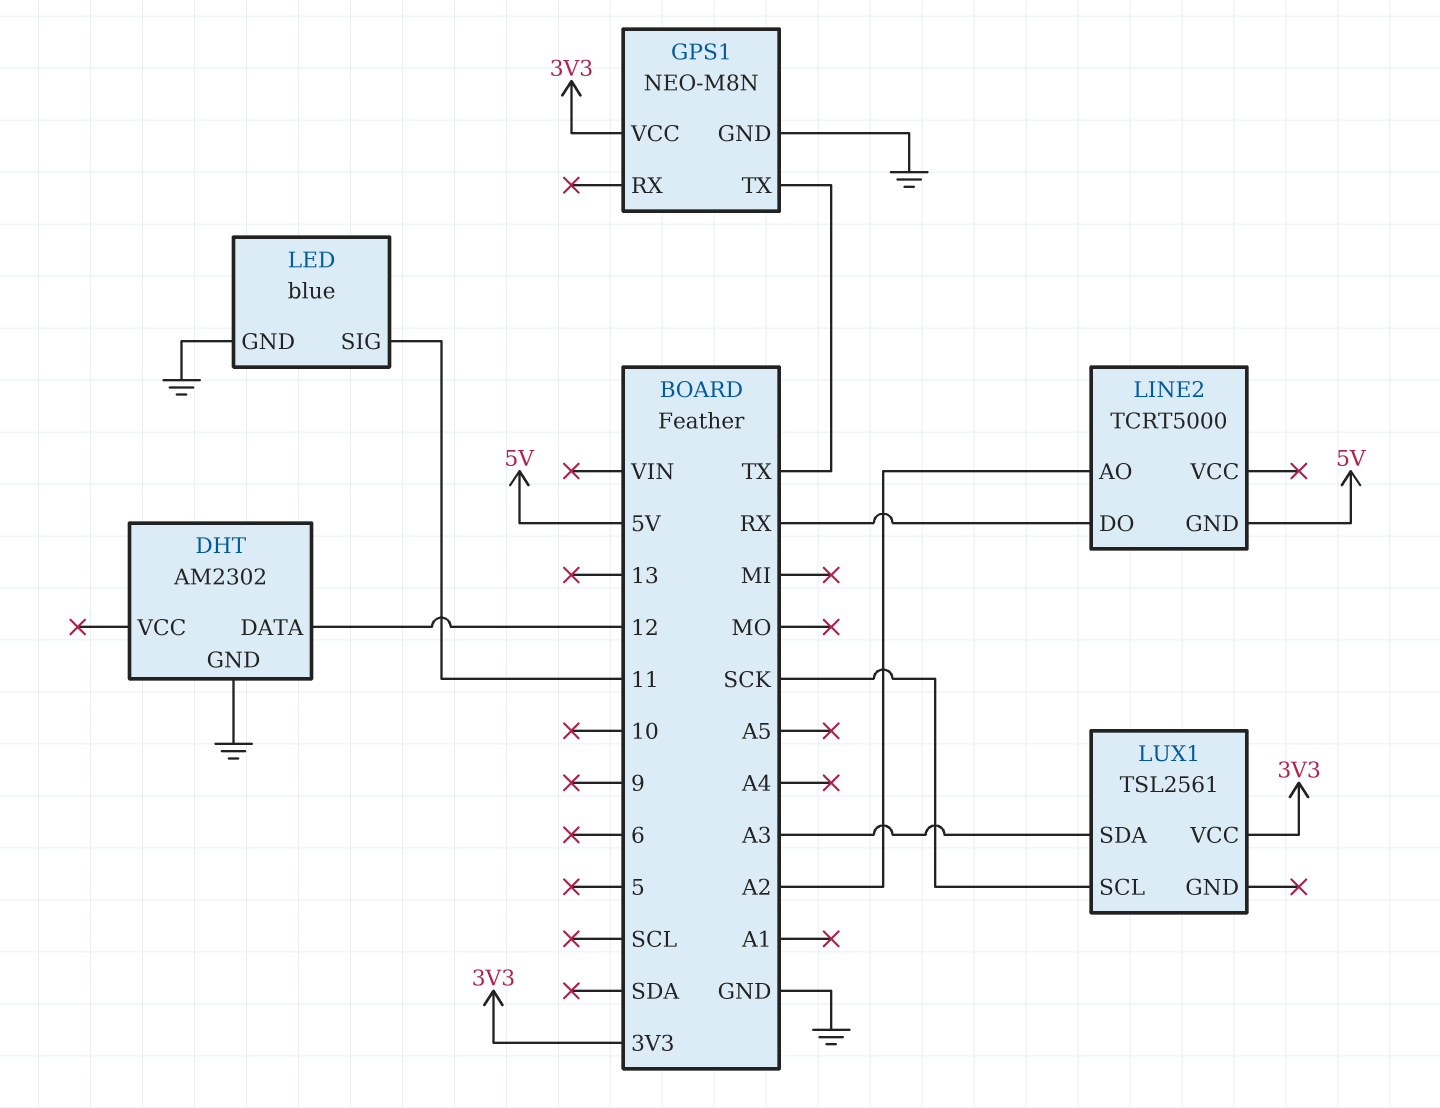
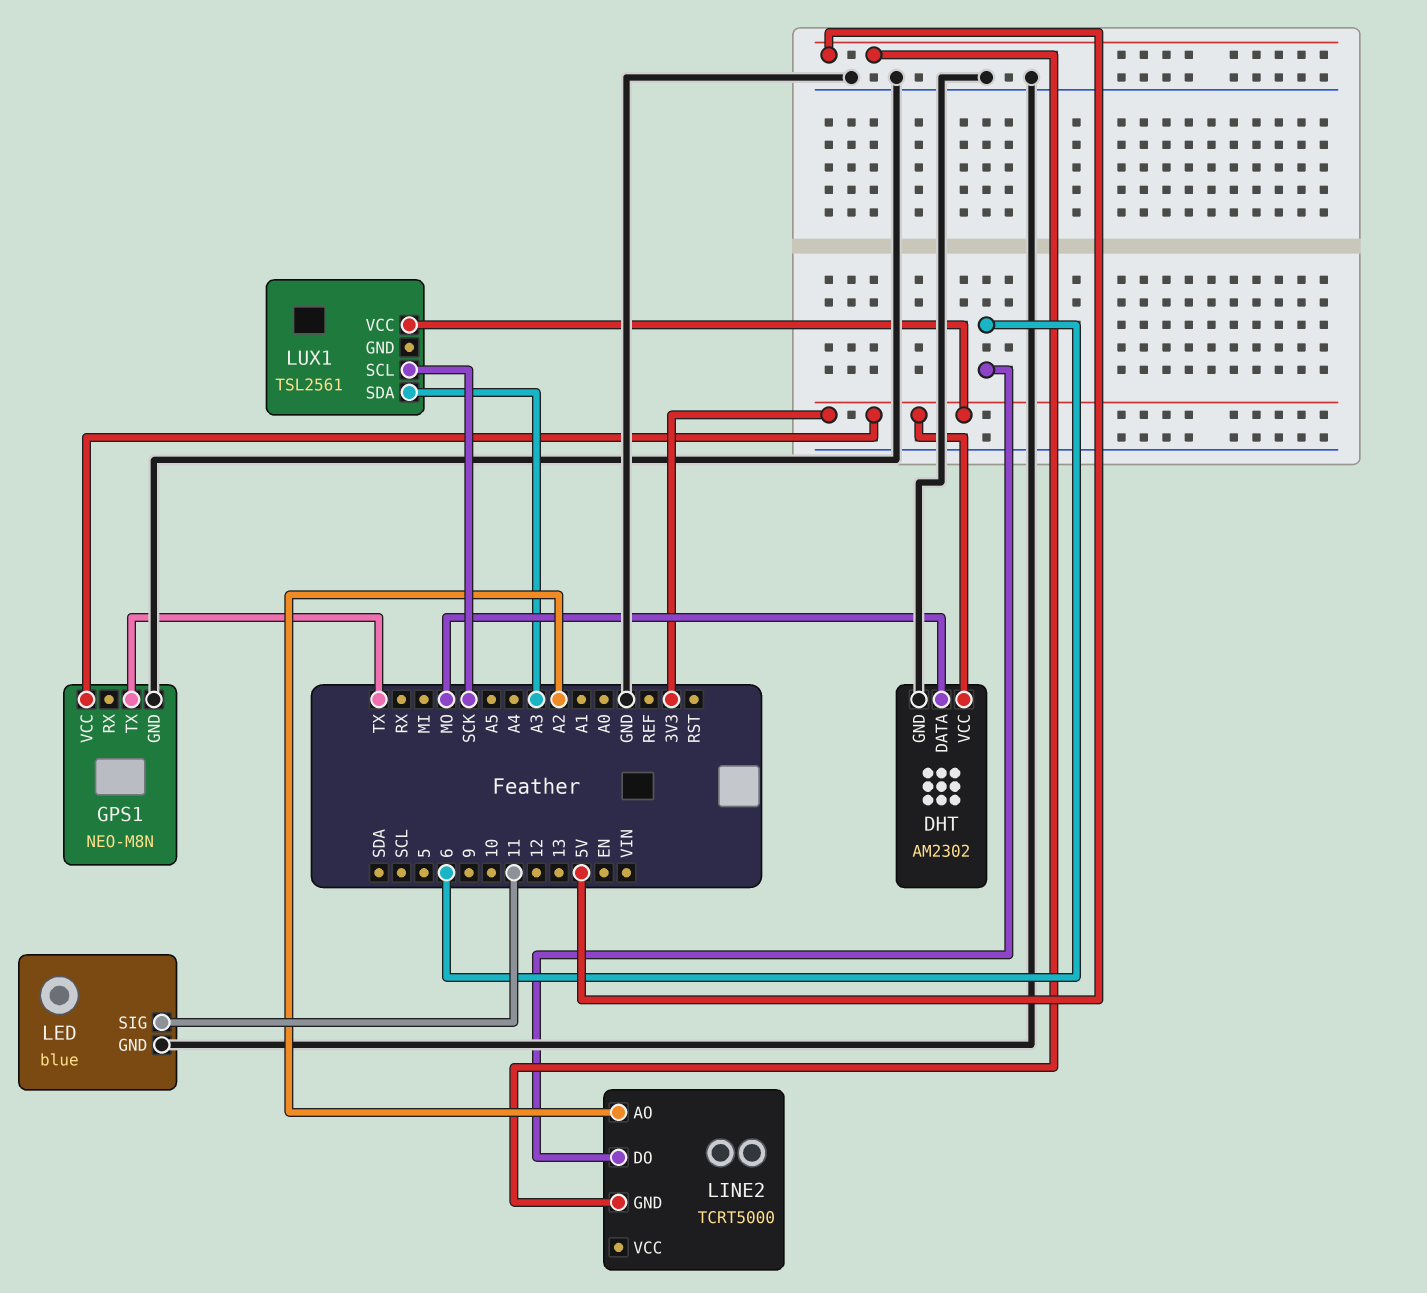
DHT pin DATA: 12 -> MO
DHT pin VCC: none -> 3V3
LINE2 pin DO: RX -> 6

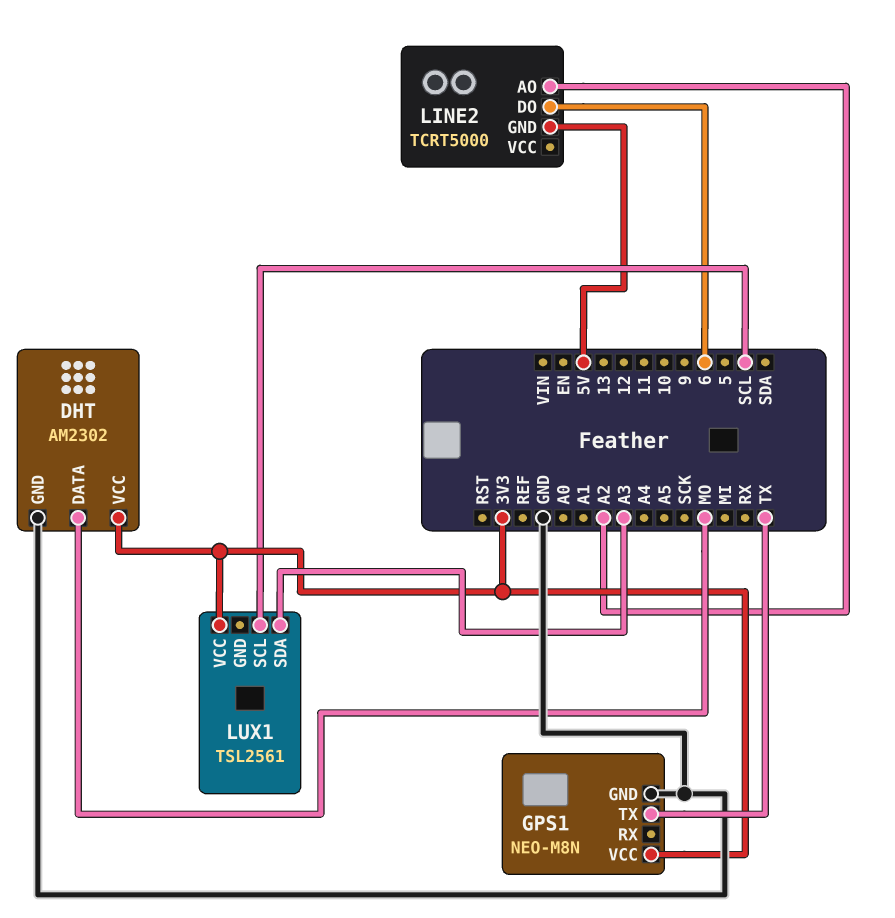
LED: blue -> none
LED pin GND: GND -> none
LED pin SIG: 11 -> none
LUX1 pin SCL: SCK -> SCL

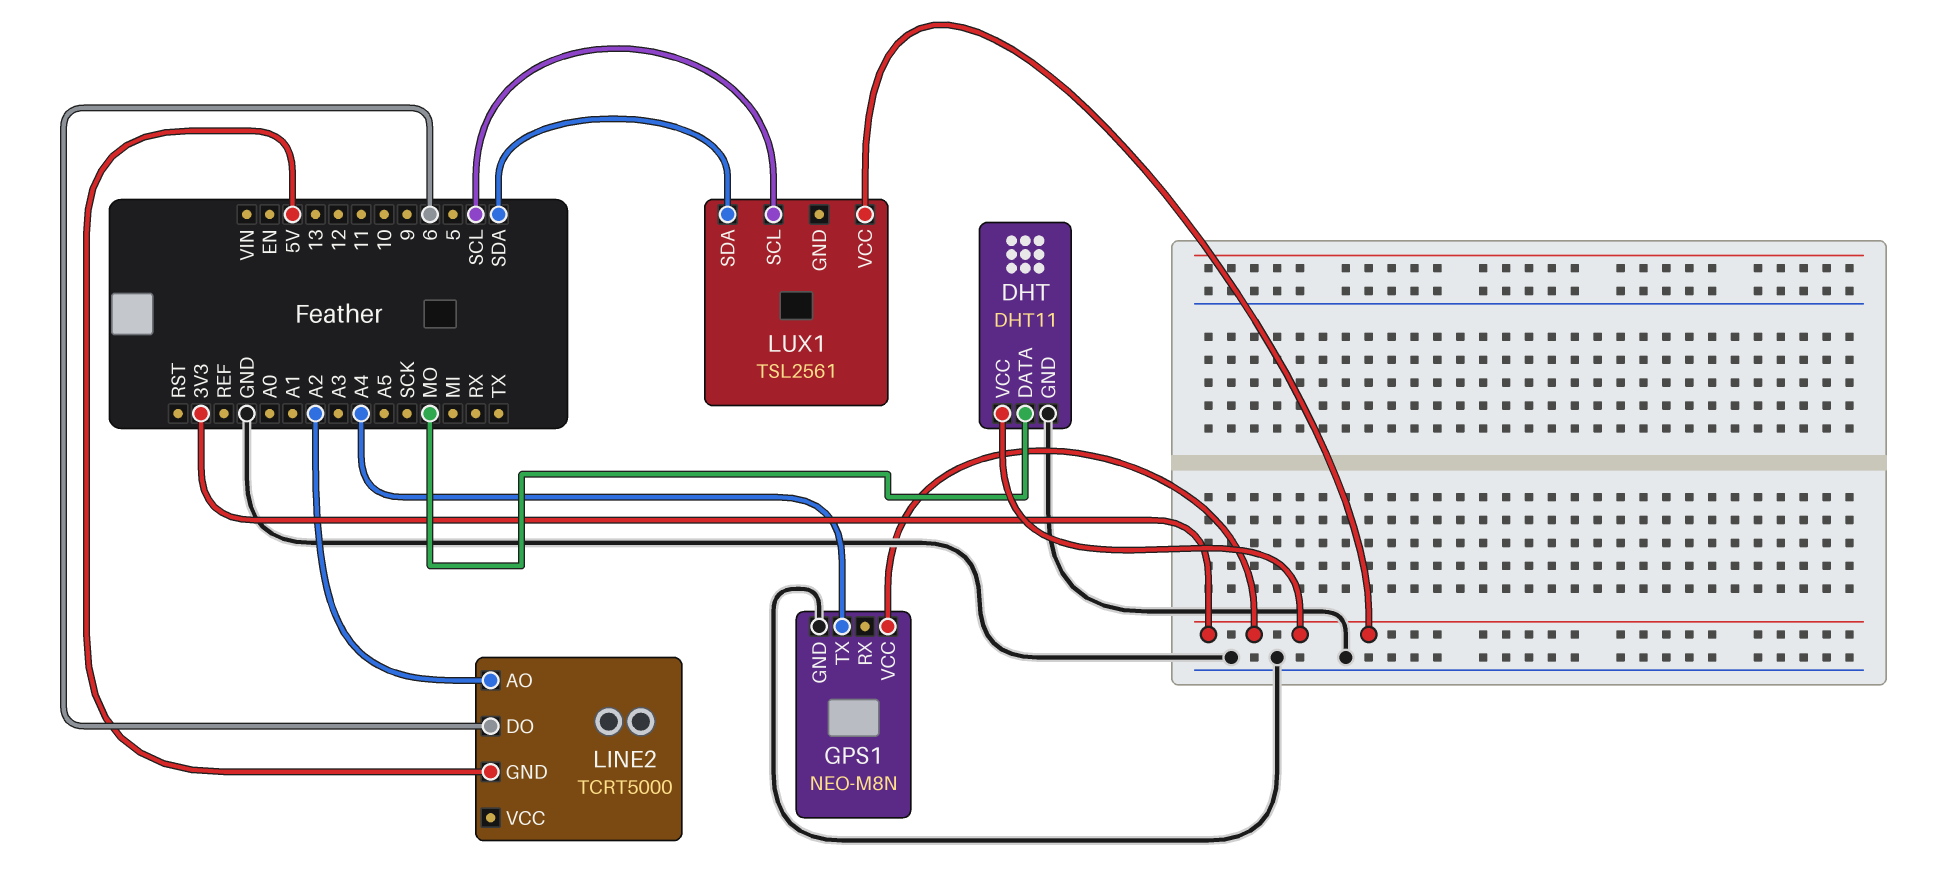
DHT: AM2302 -> DHT11
GPS1 pin TX: TX -> A4
LUX1 pin SDA: A3 -> SDA

